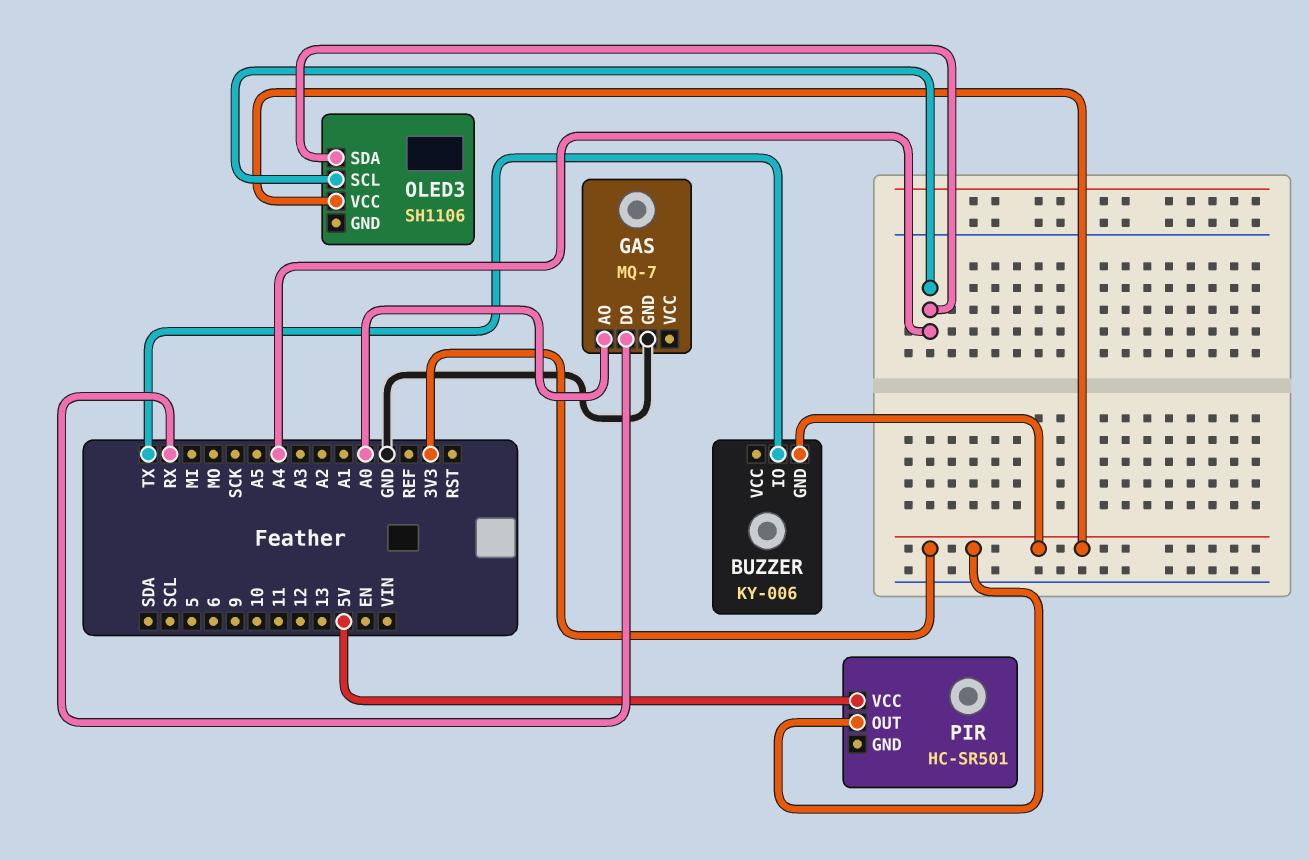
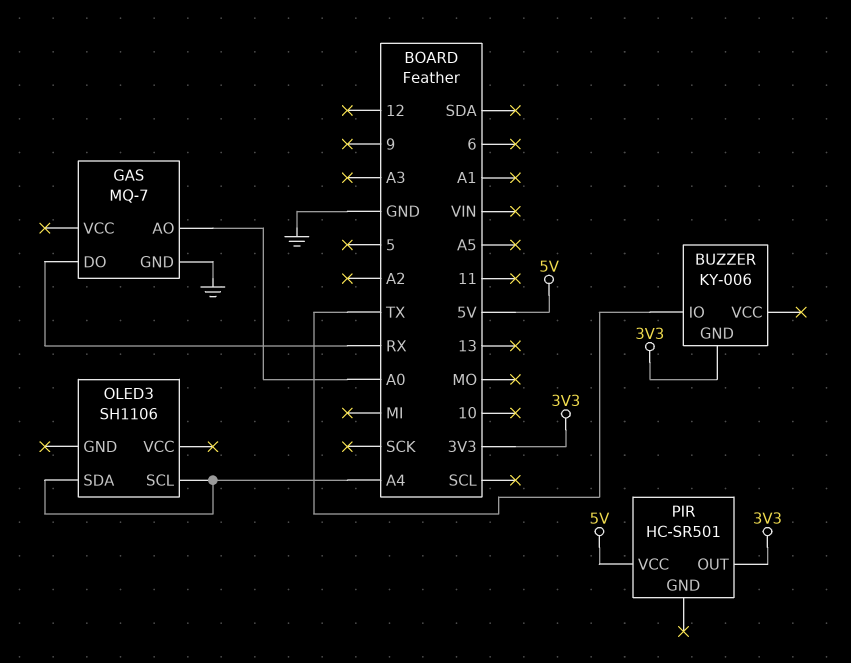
OLED3 pin VCC: 3V3 -> none

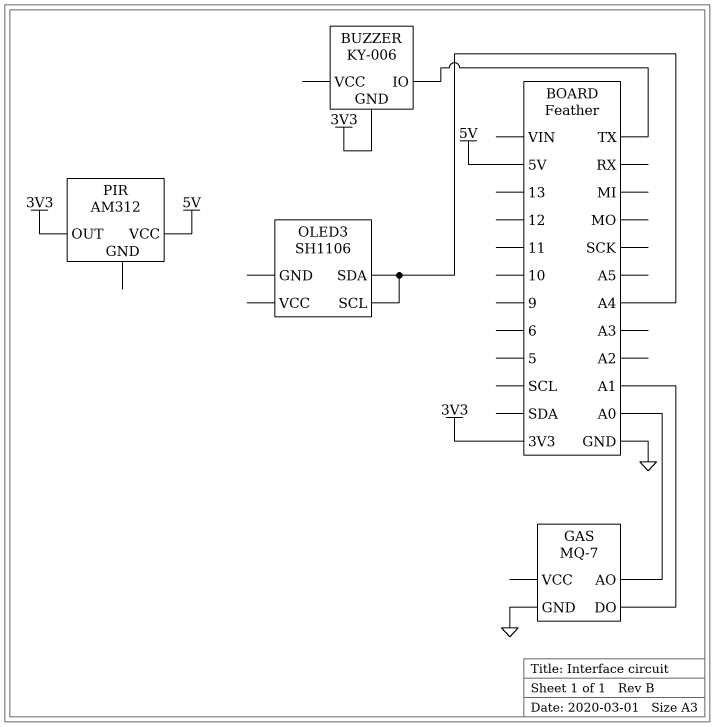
GAS pin DO: RX -> A1
PIR: HC-SR501 -> AM312

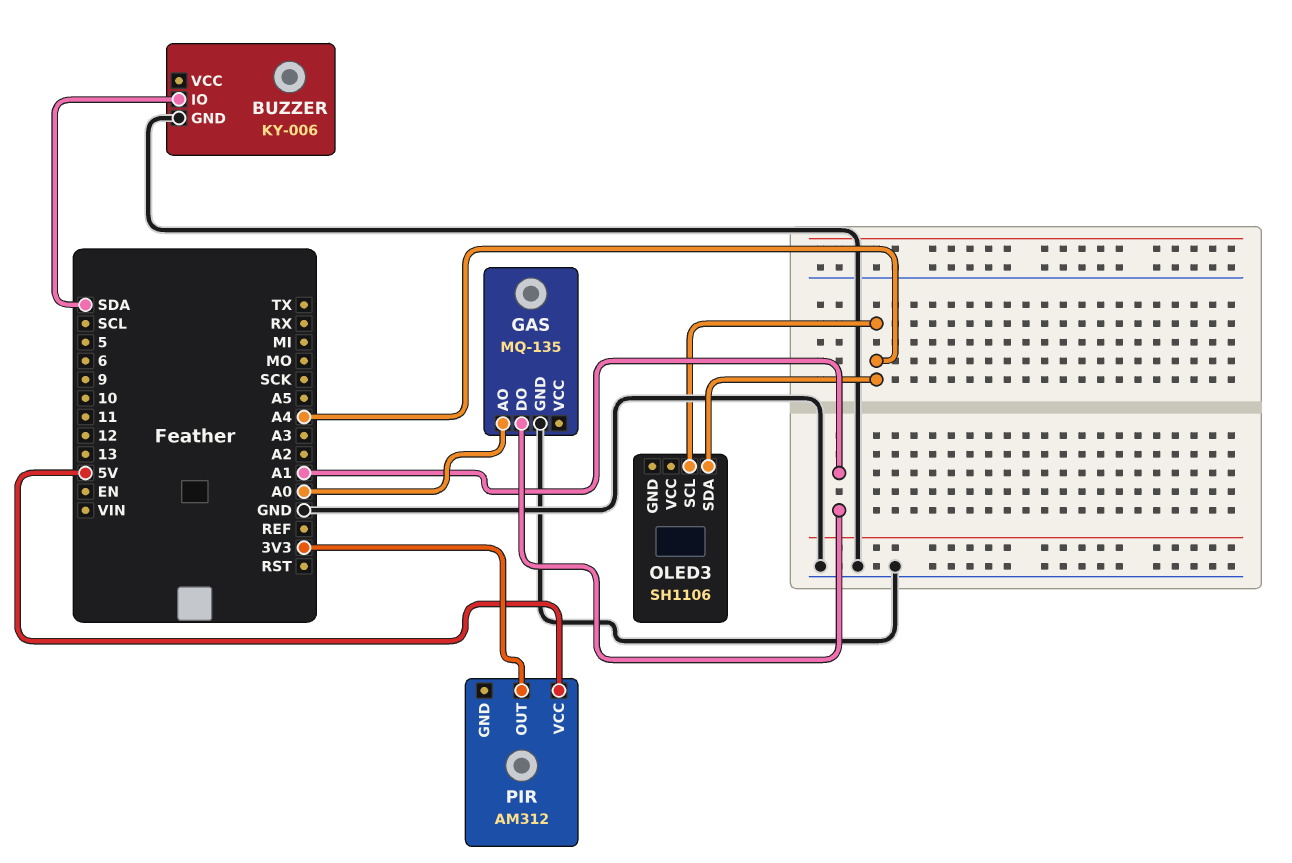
BUZZER pin GND: 3V3 -> GND
BUZZER pin IO: TX -> SDA
GAS: MQ-7 -> MQ-135

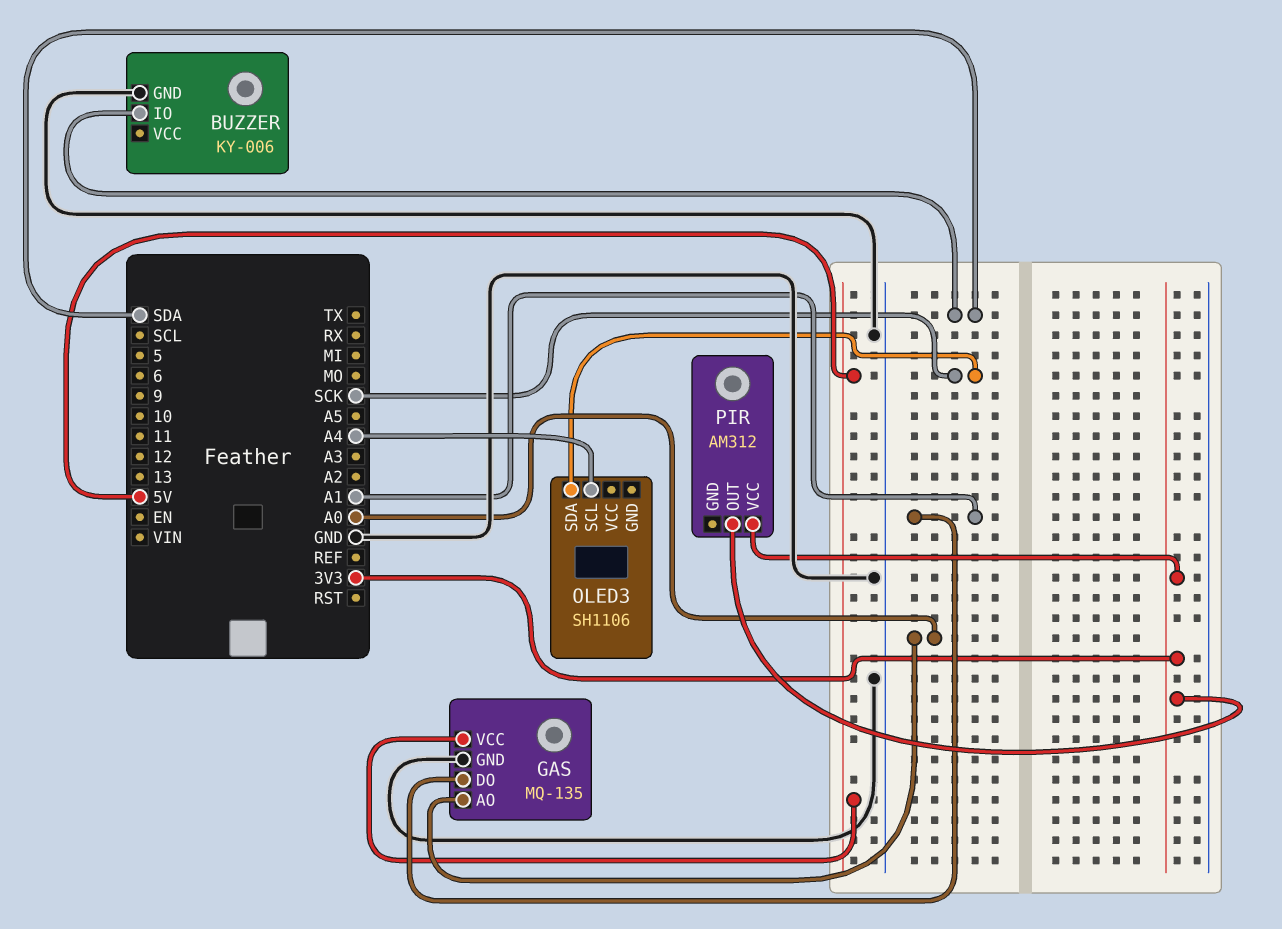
GAS pin VCC: none -> 5V
OLED3 pin SDA: A4 -> SCK
PIR pin VCC: 5V -> 3V3

